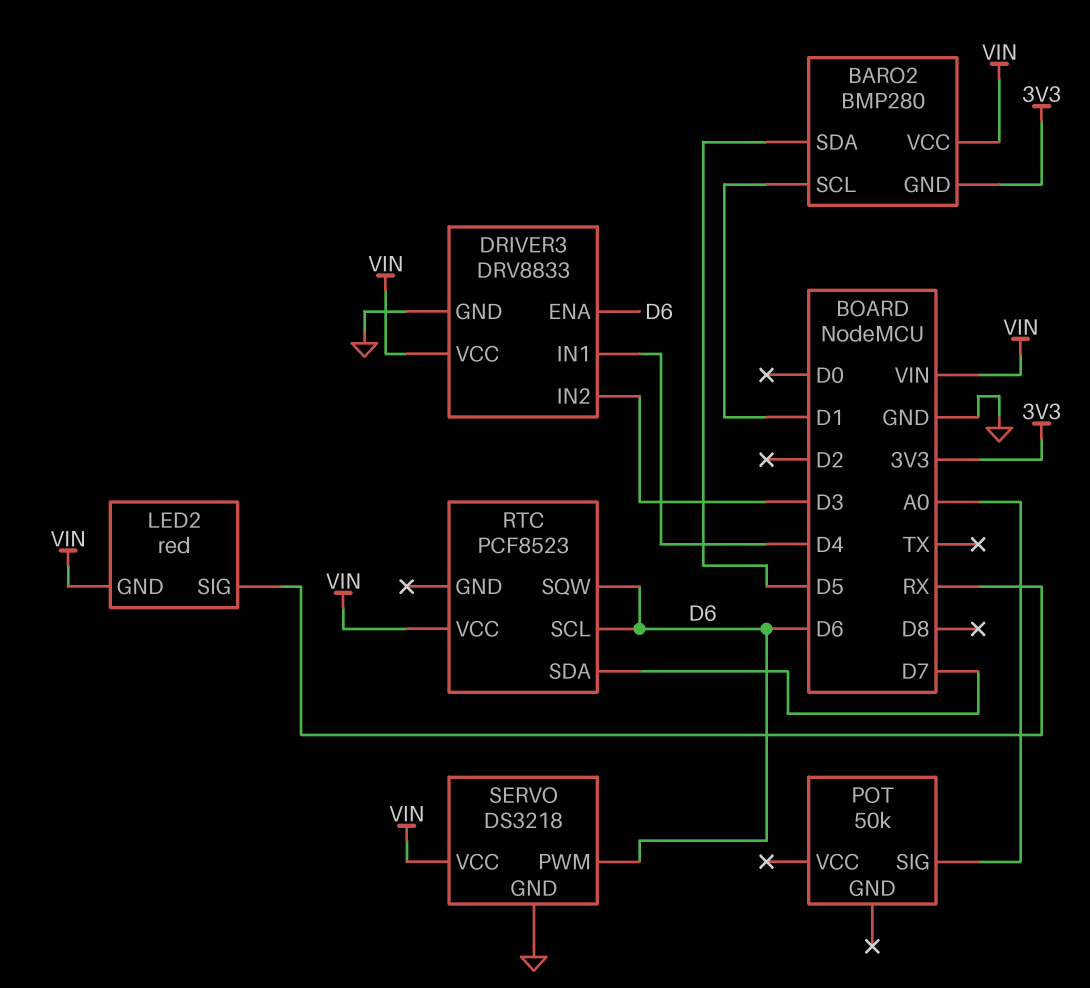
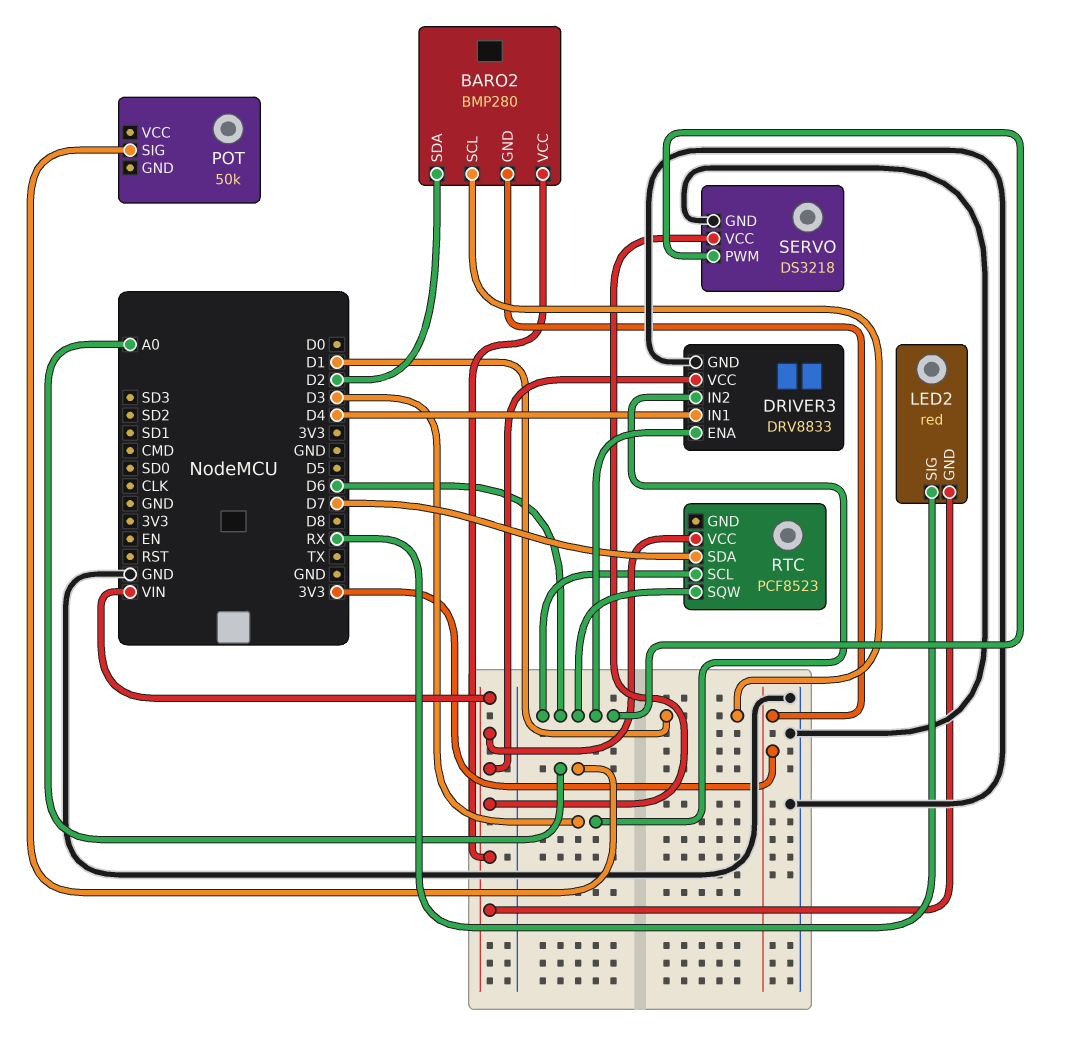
BARO2 pin SDA: D5 -> D2

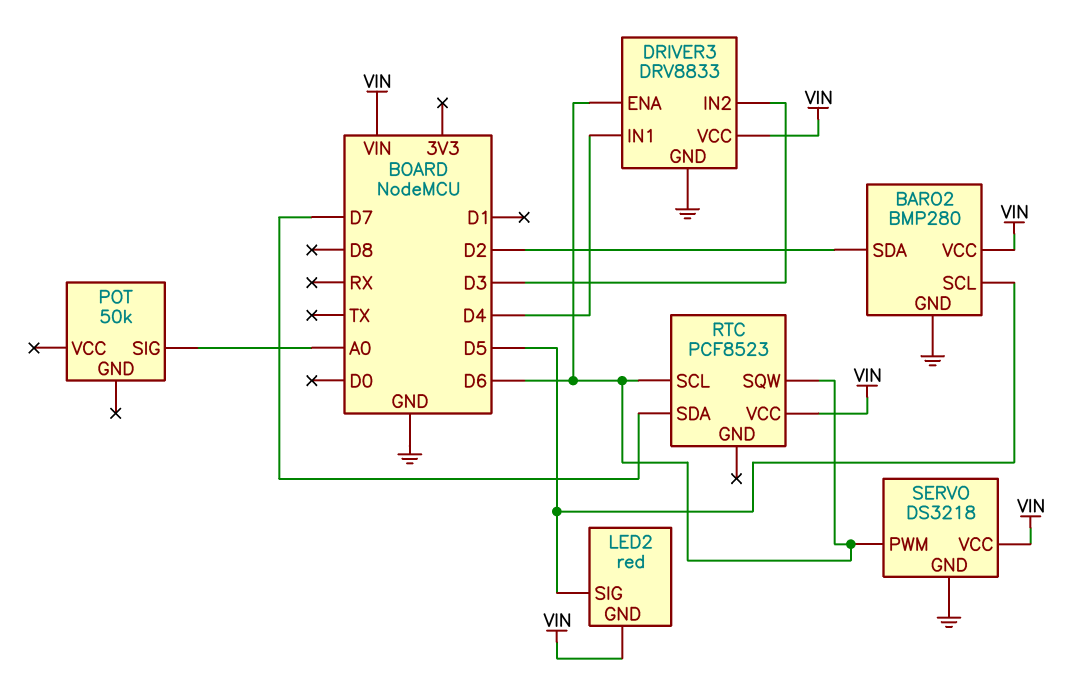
BARO2 pin GND: 3V3 -> GND
BARO2 pin SCL: D1 -> D5
LED2 pin SIG: RX -> D5

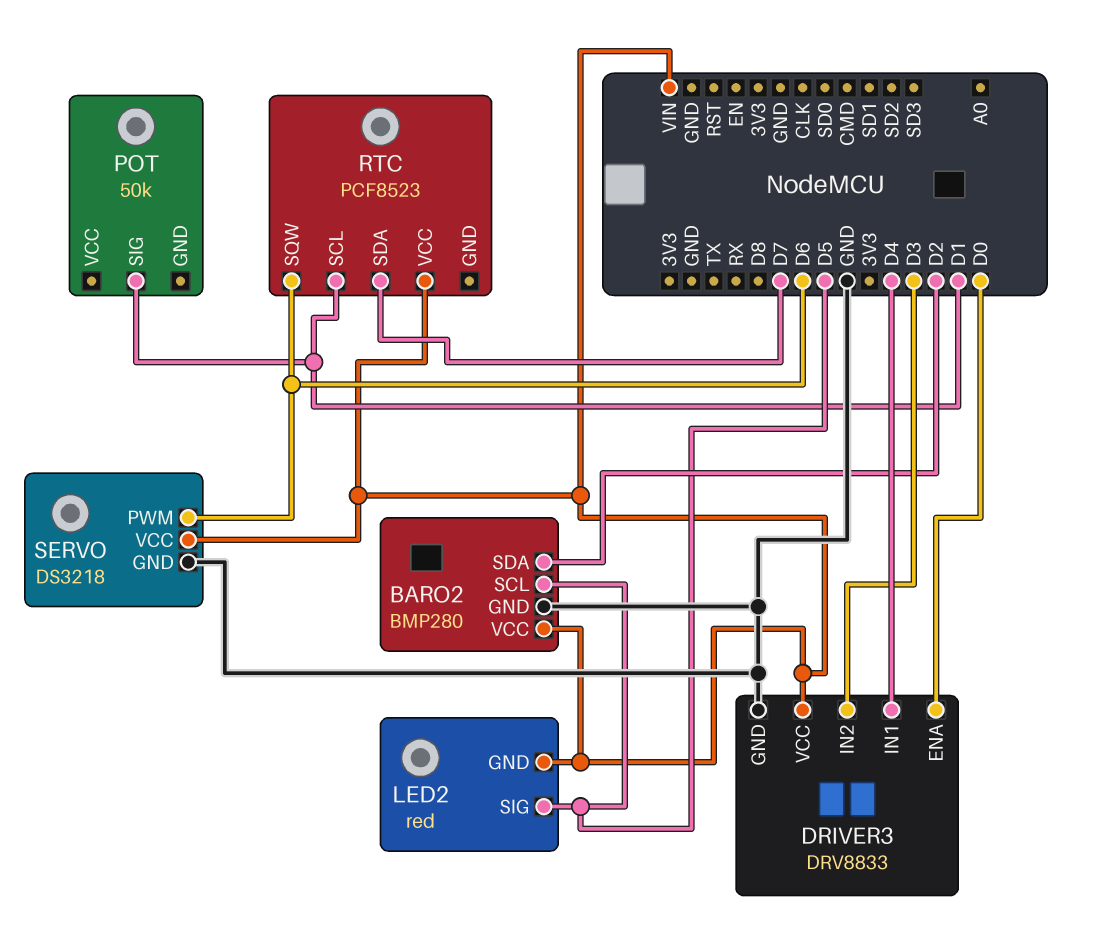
DRIVER3 pin ENA: D6 -> D0
POT pin SIG: A0 -> D1
RTC pin SCL: D6 -> D1

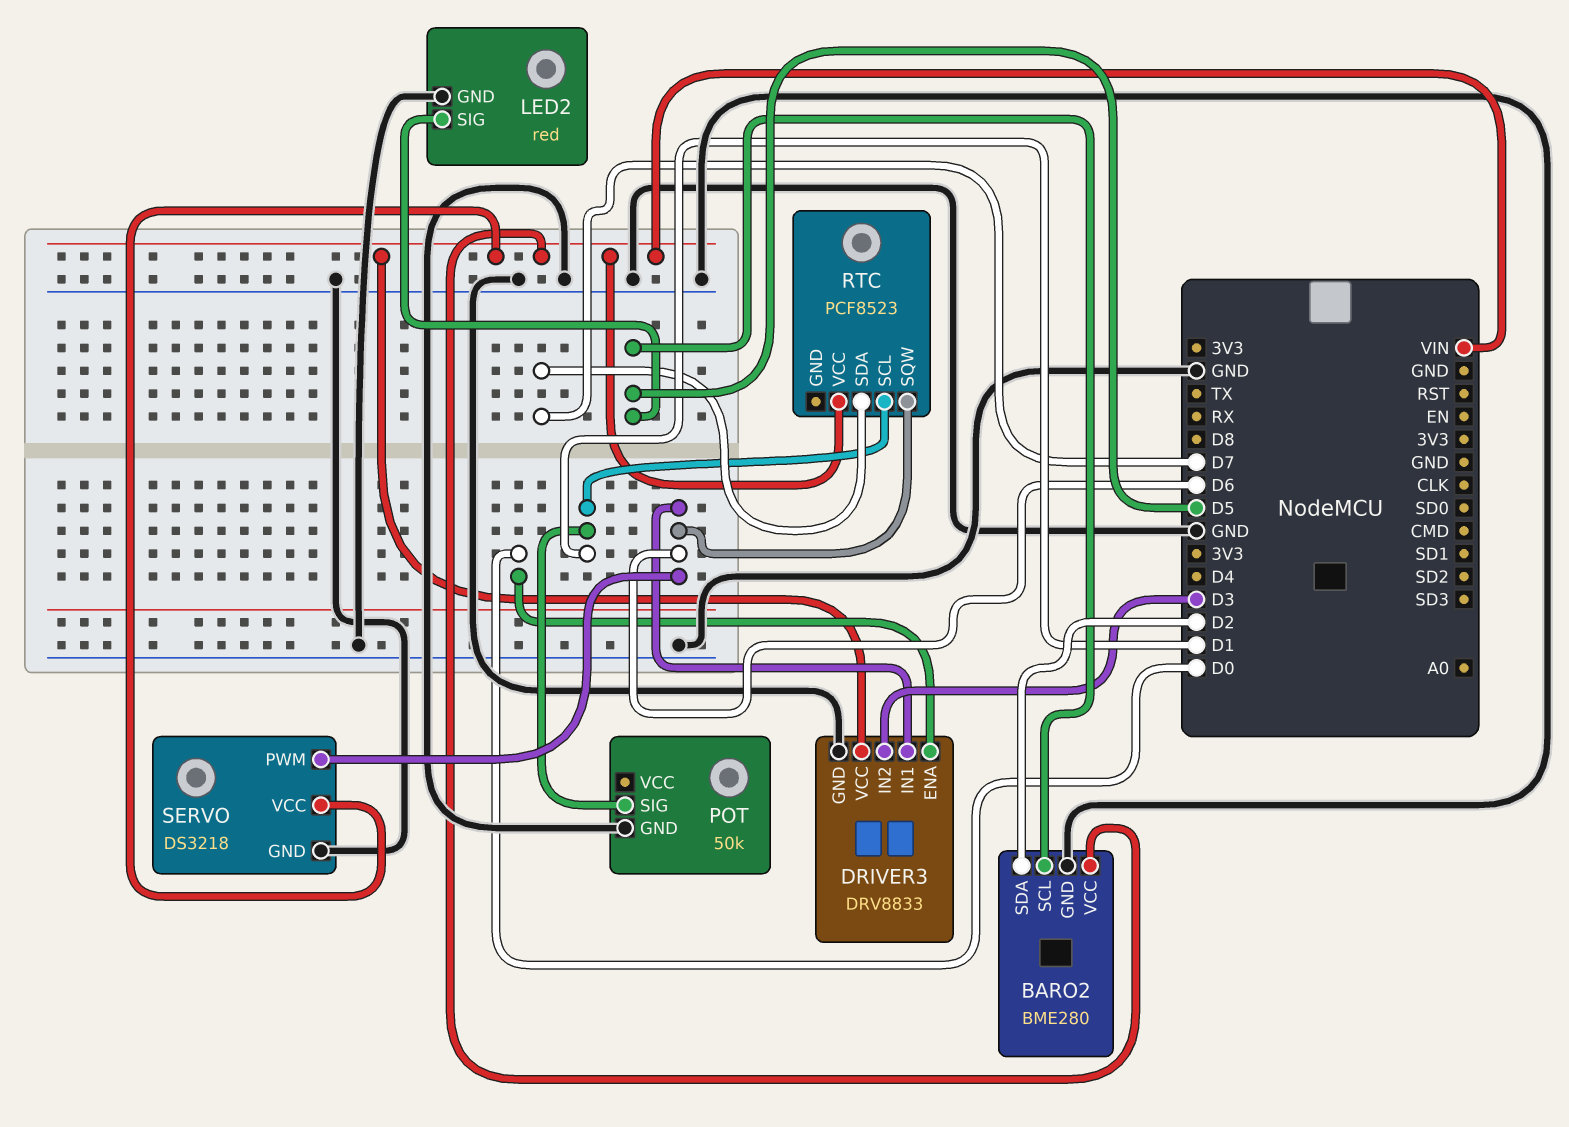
BARO2: BMP280 -> BME280
DRIVER3 pin IN1: D4 -> D6
LED2 pin GND: VIN -> GND
POT pin GND: none -> GND

